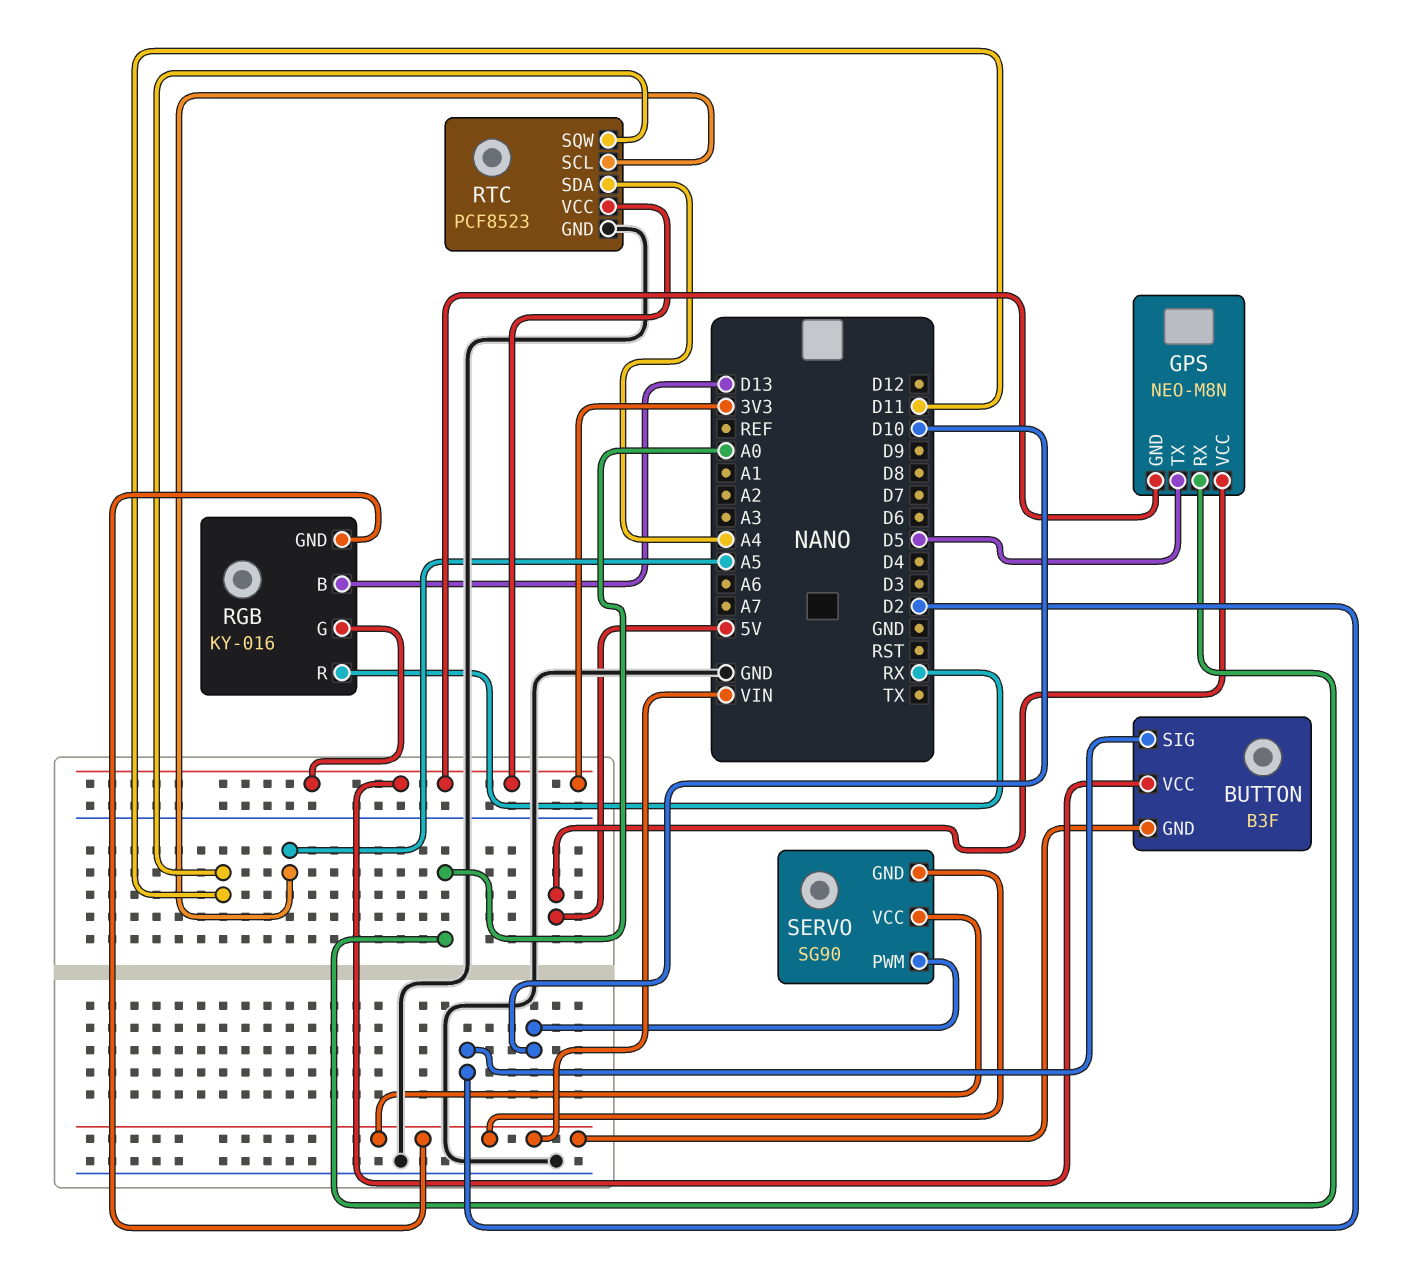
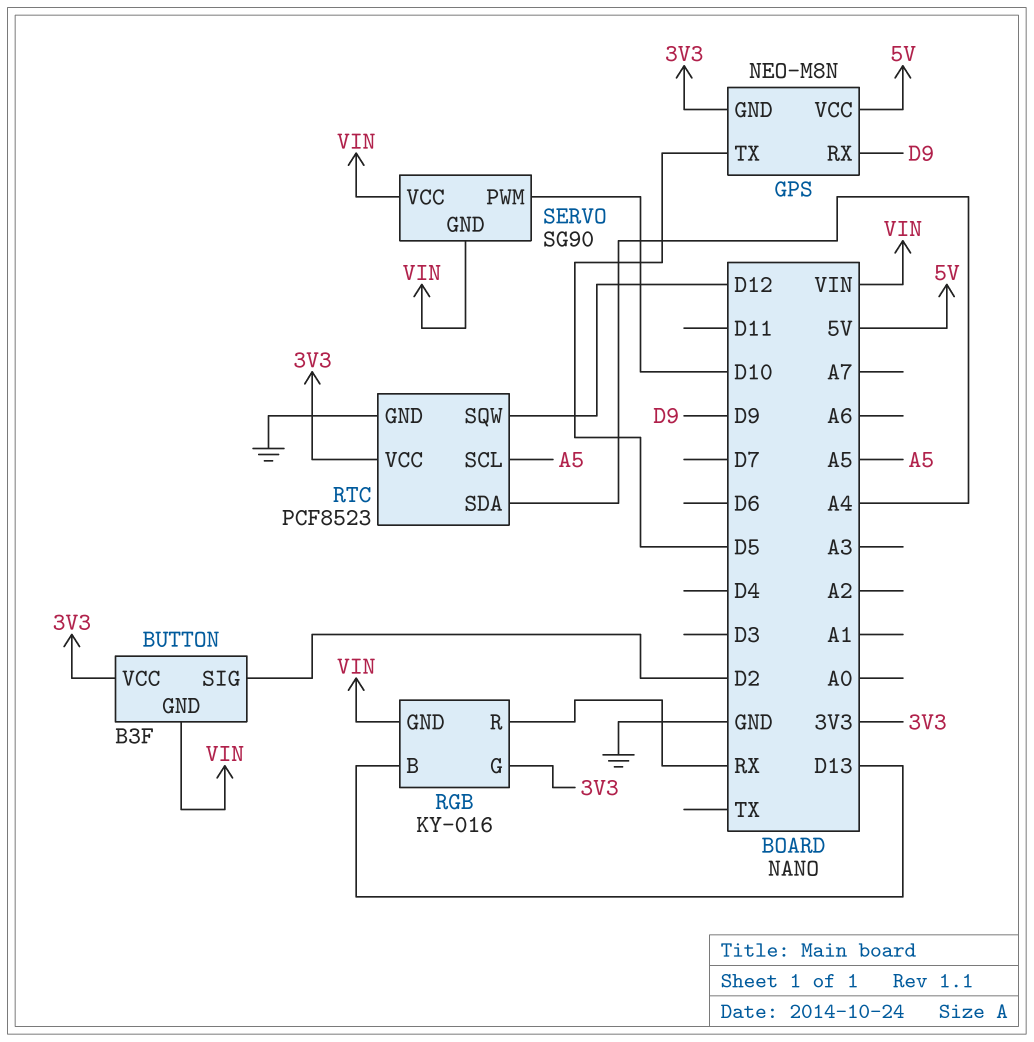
GPS pin RX: A0 -> D9
RTC pin SQW: D11 -> D12

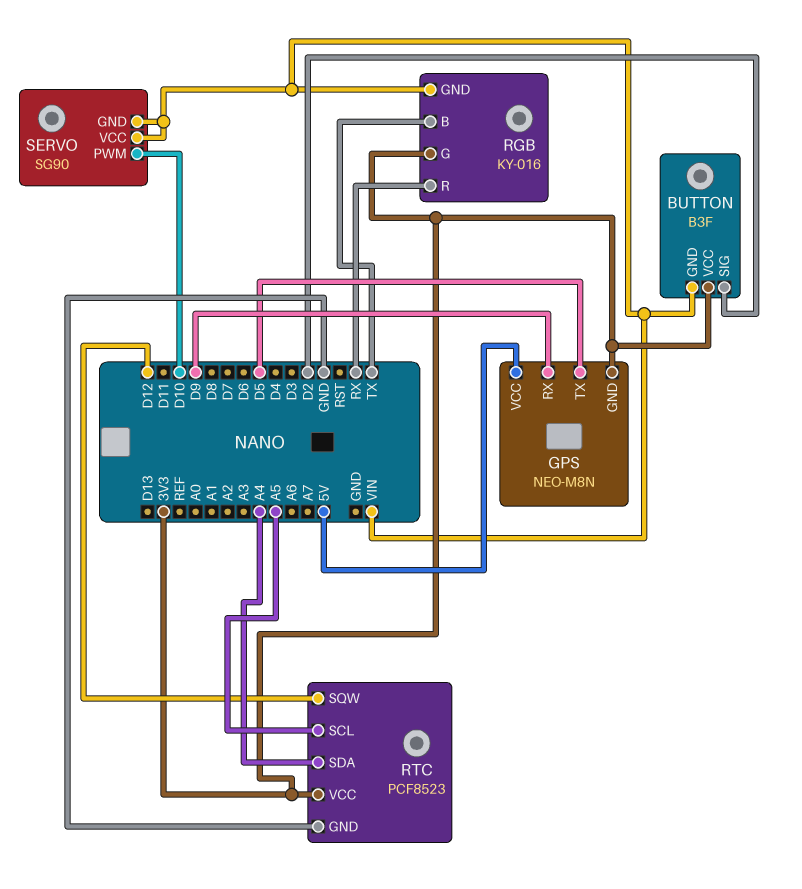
RGB pin B: D13 -> TX

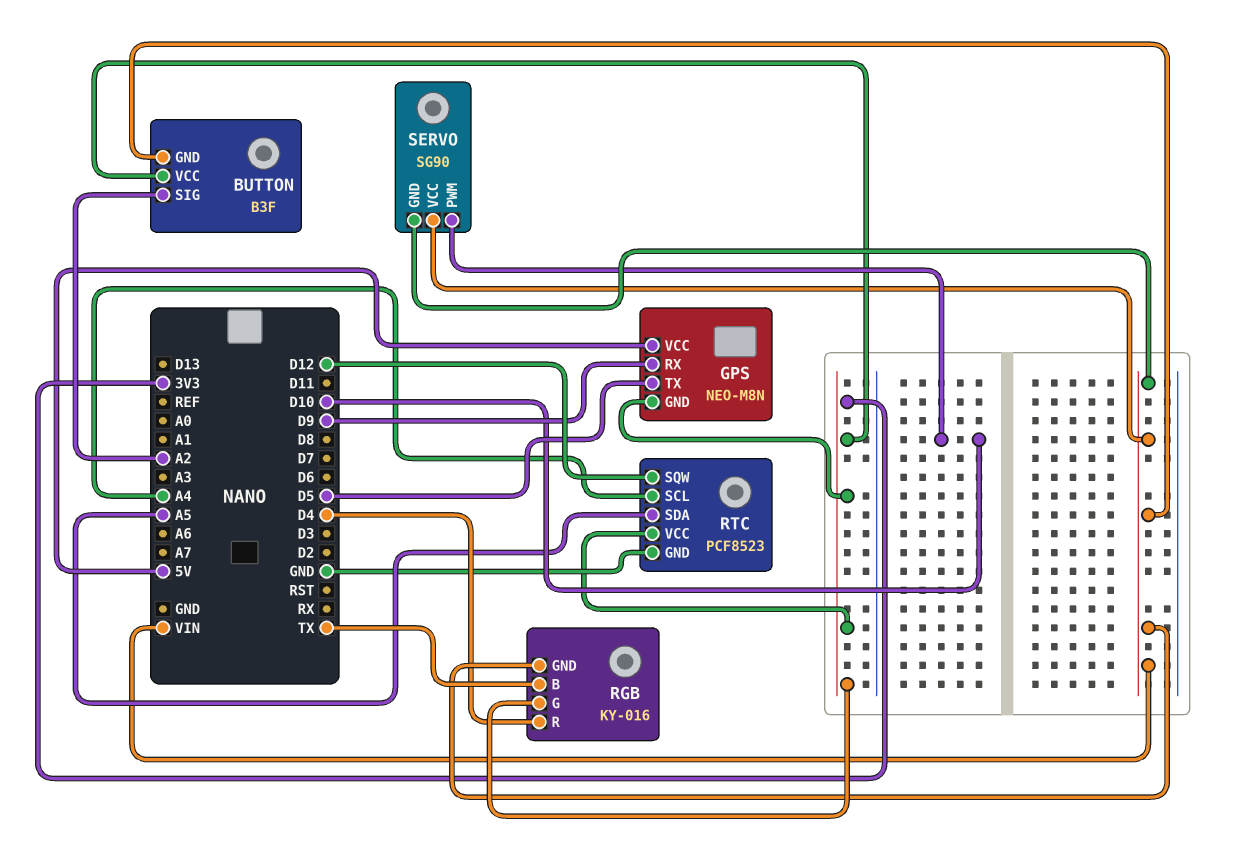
BUTTON pin SIG: D2 -> A2
RGB pin R: RX -> D4
RTC pin SCL: A5 -> A4
RTC pin SDA: A4 -> A5

